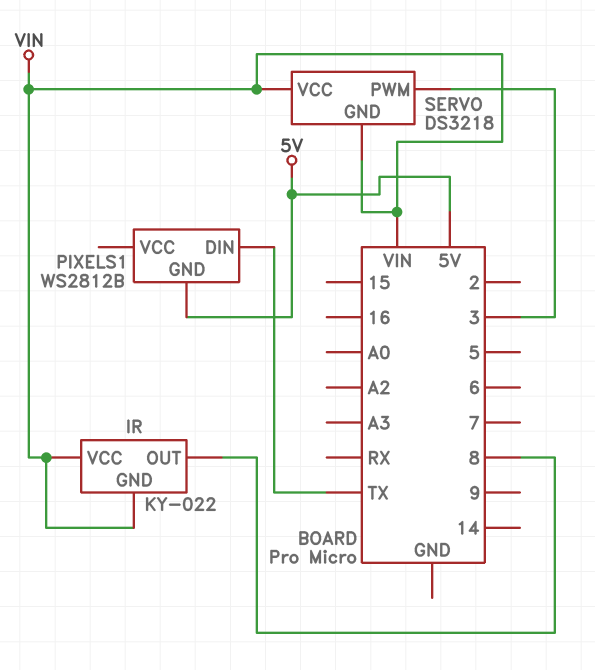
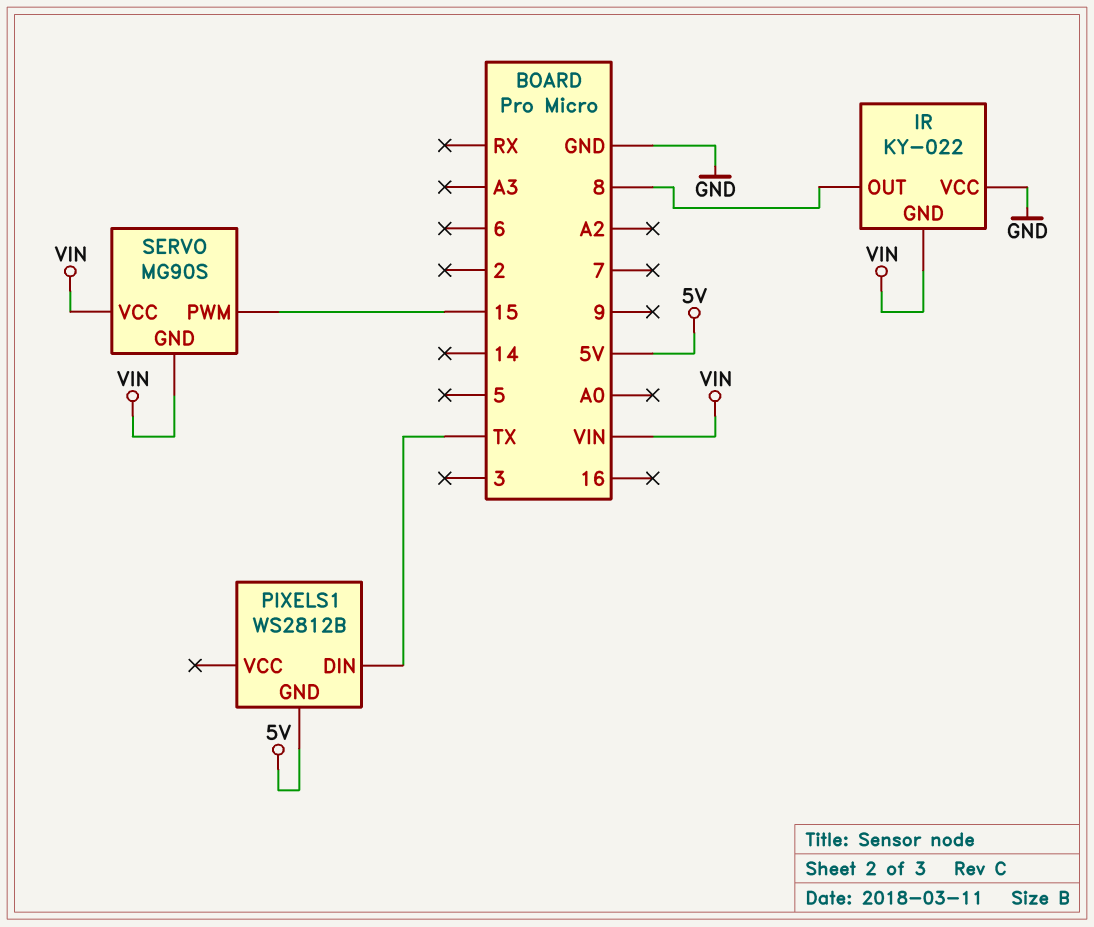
IR pin VCC: VIN -> GND
SERVO: DS3218 -> MG90S
SERVO pin PWM: 3 -> 15

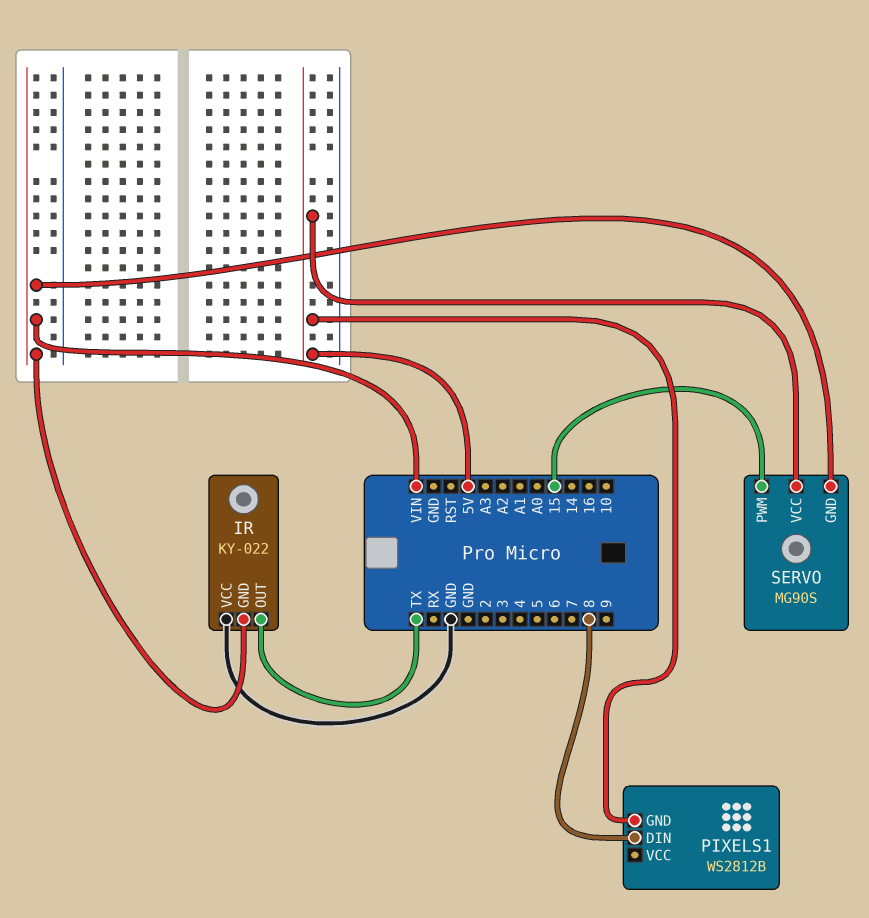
IR pin OUT: 8 -> TX
PIXELS1 pin DIN: TX -> 8
SERVO pin VCC: VIN -> 5V

